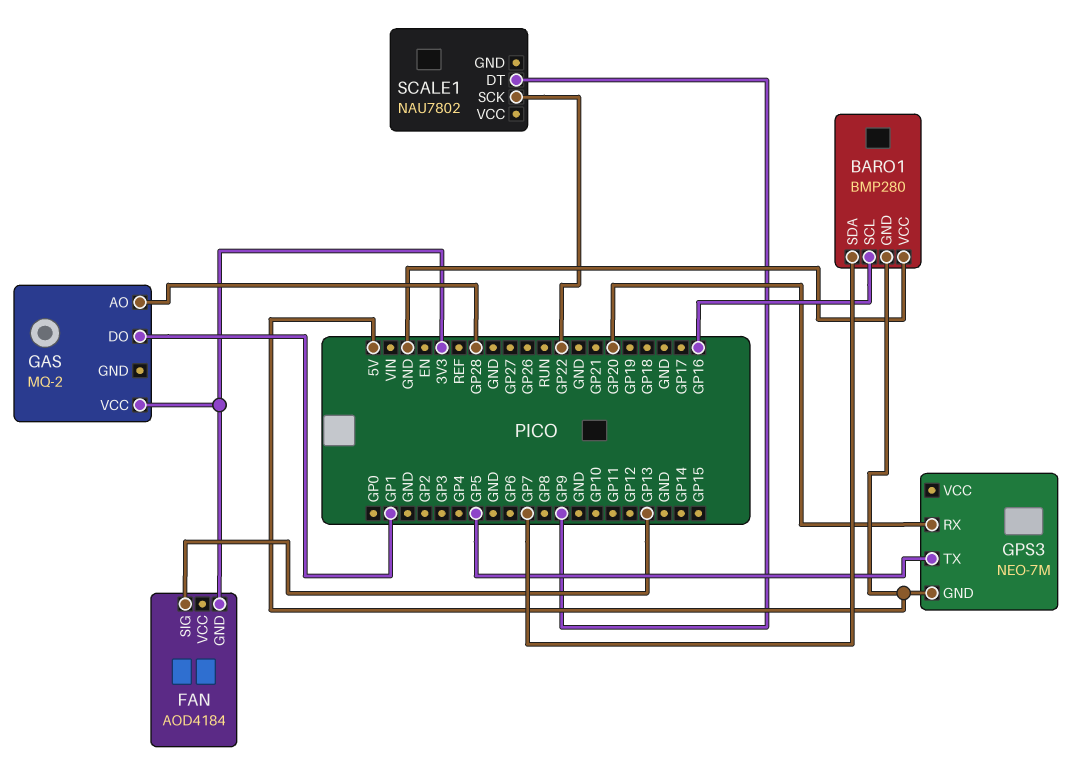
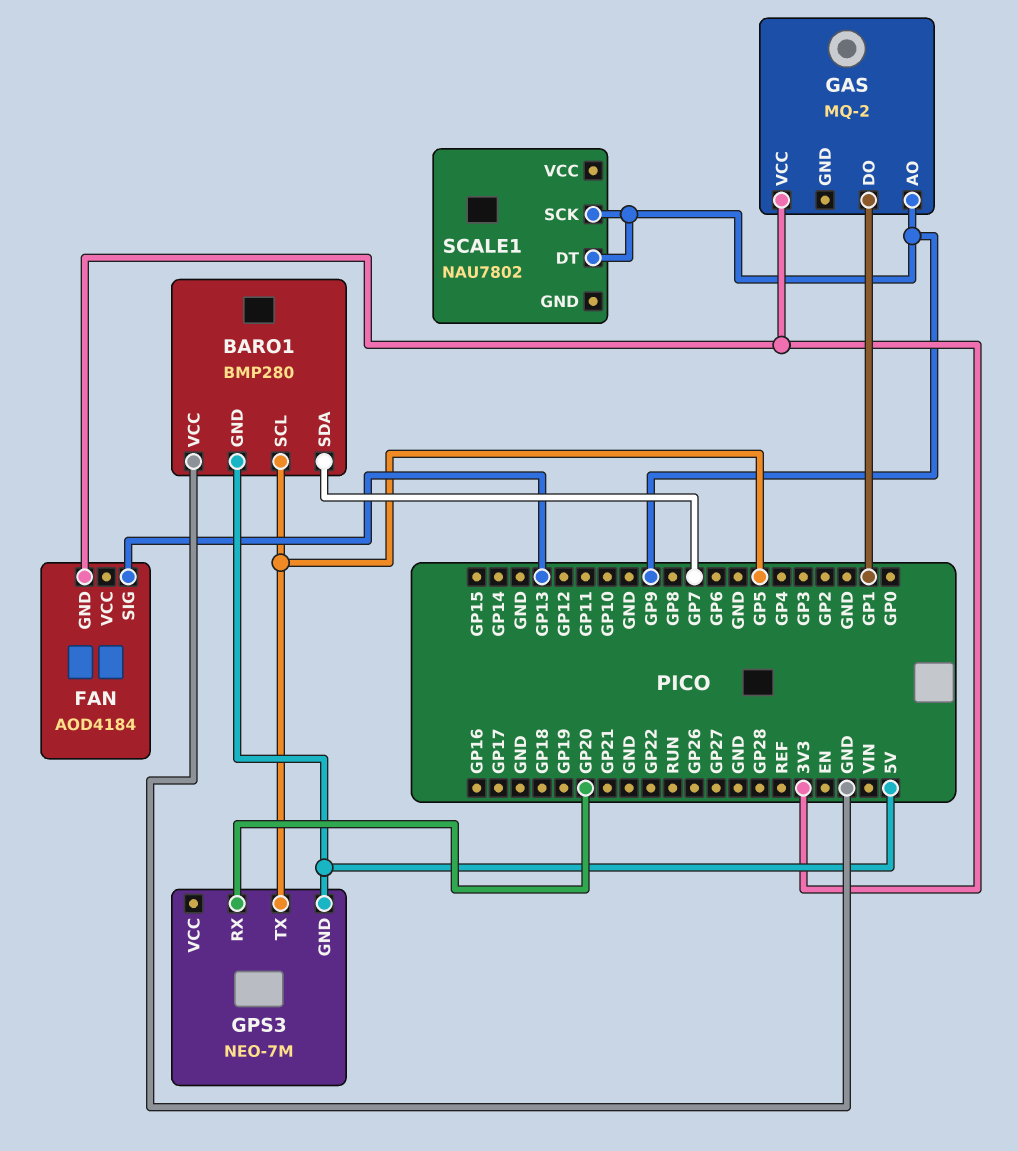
BARO1 pin SCL: GP16 -> GP5
GAS pin AO: GP28 -> GP9
SCALE1 pin SCK: GP22 -> GP9

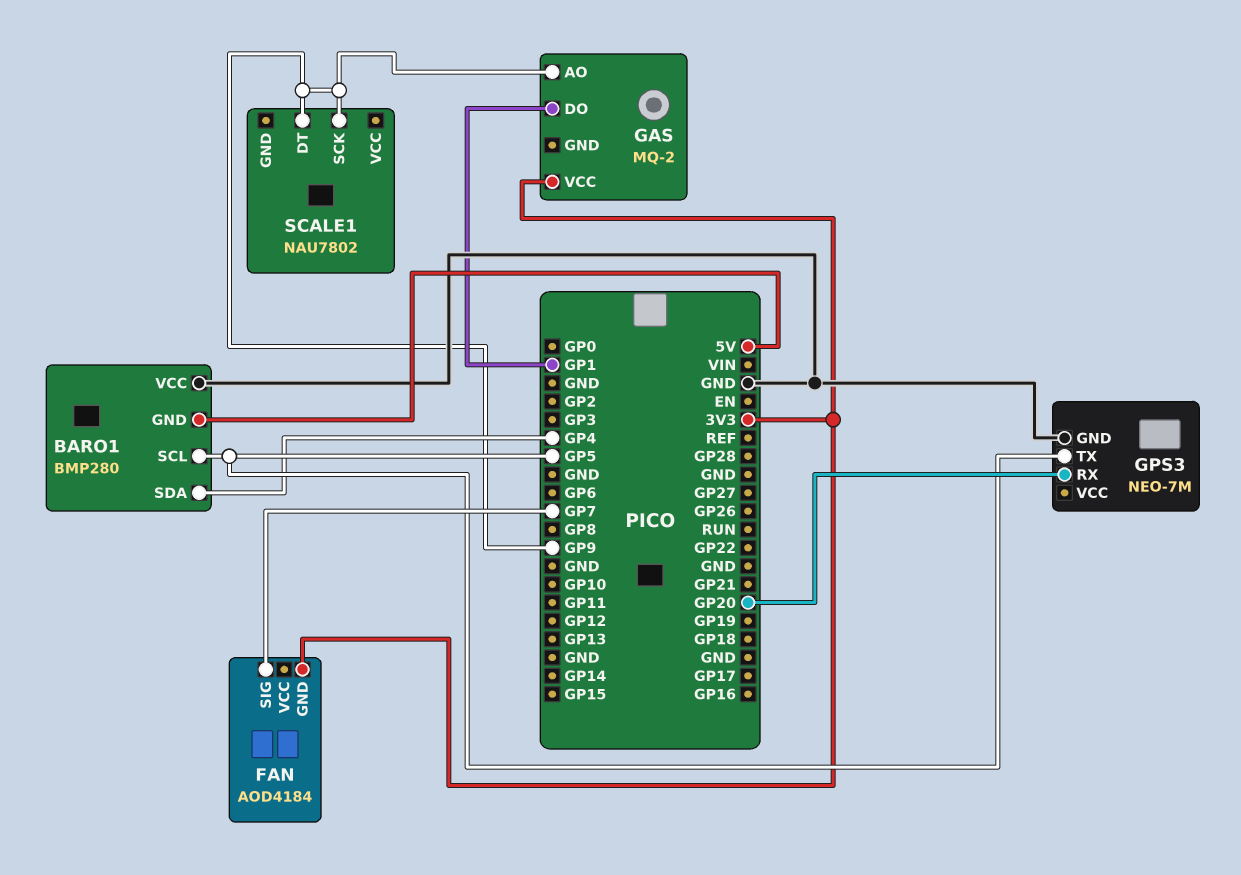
BARO1 pin SDA: GP7 -> GP4
FAN pin SIG: GP13 -> GP7
GPS3 pin GND: 5V -> GND

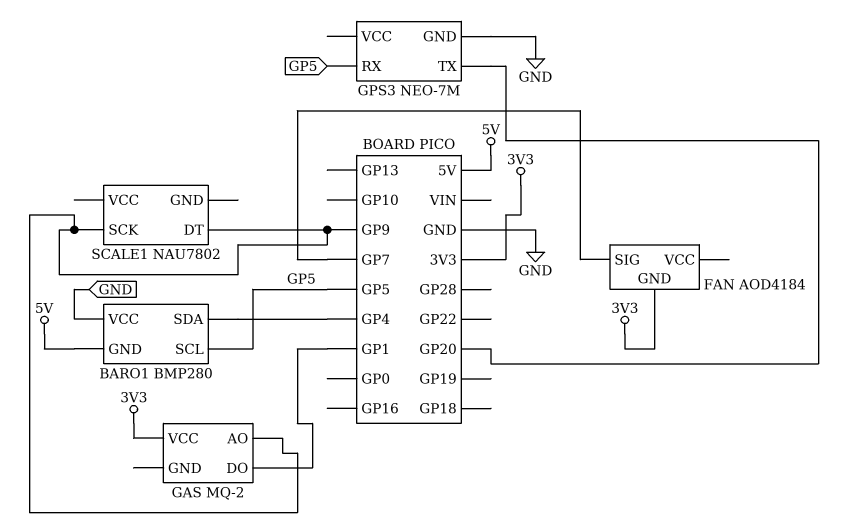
GPS3 pin RX: GP20 -> GP5
GPS3 pin TX: GP5 -> GP20

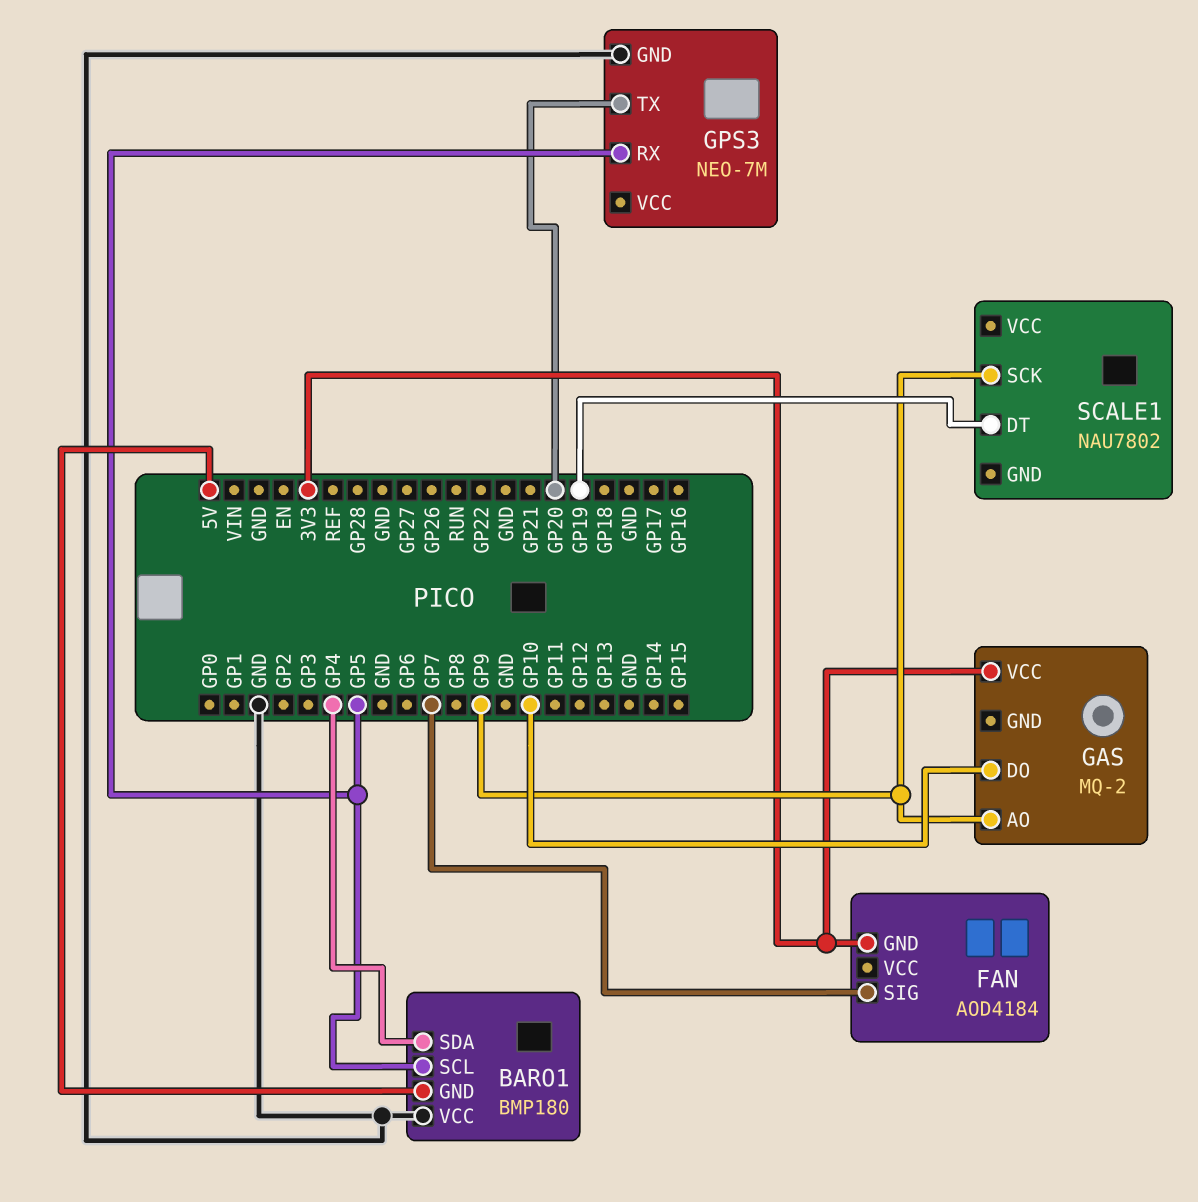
BARO1: BMP280 -> BMP180
GAS pin DO: GP1 -> GP10
SCALE1 pin DT: GP9 -> GP19

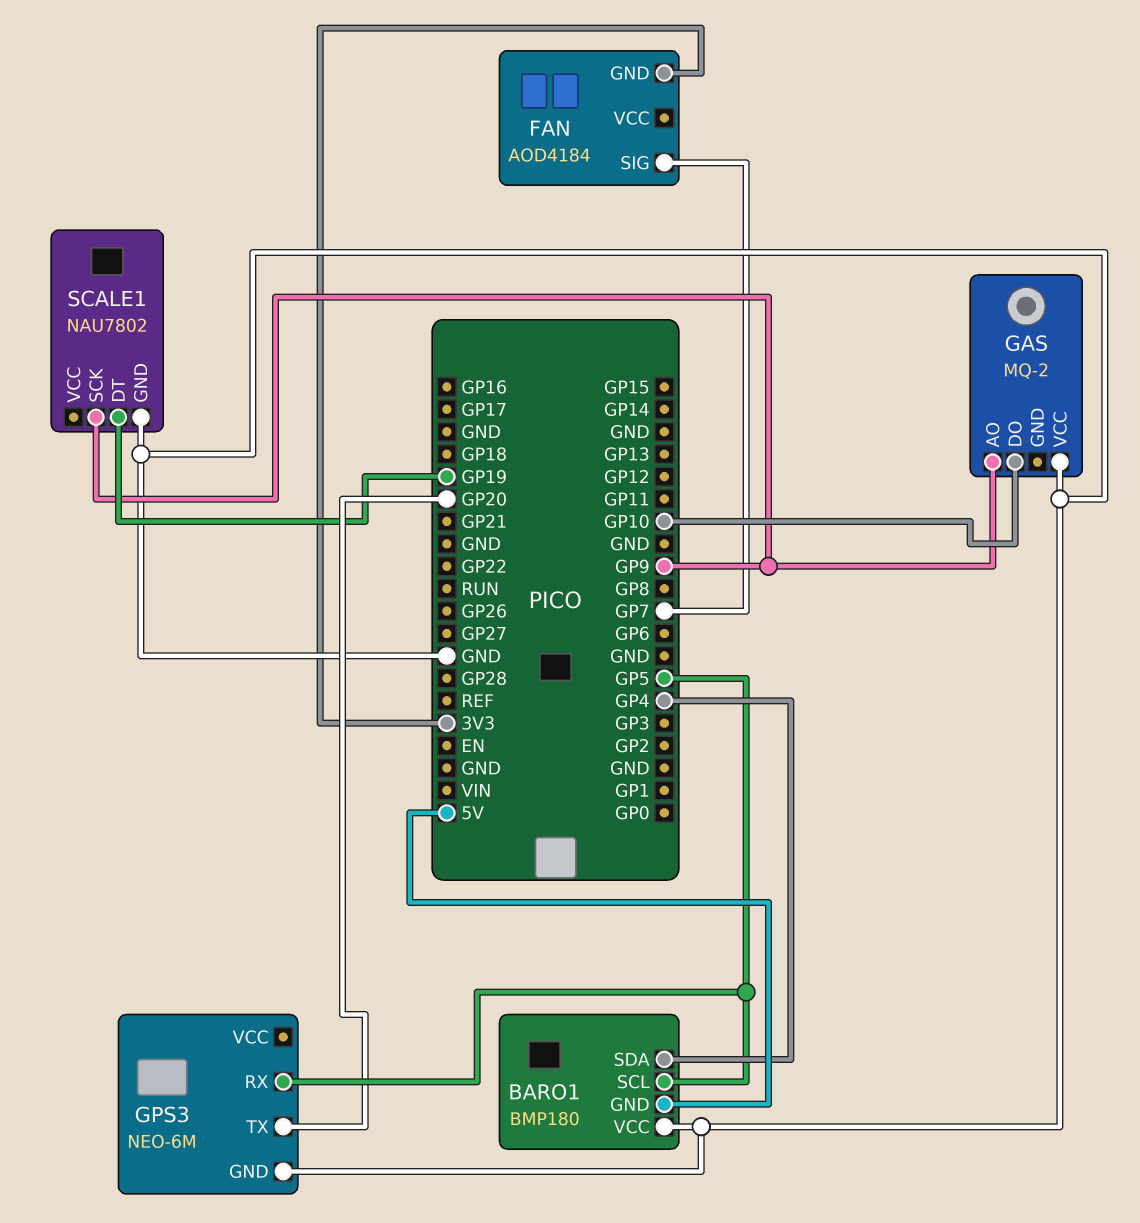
GAS pin VCC: 3V3 -> GND
GPS3: NEO-7M -> NEO-6M
SCALE1 pin GND: none -> GND

